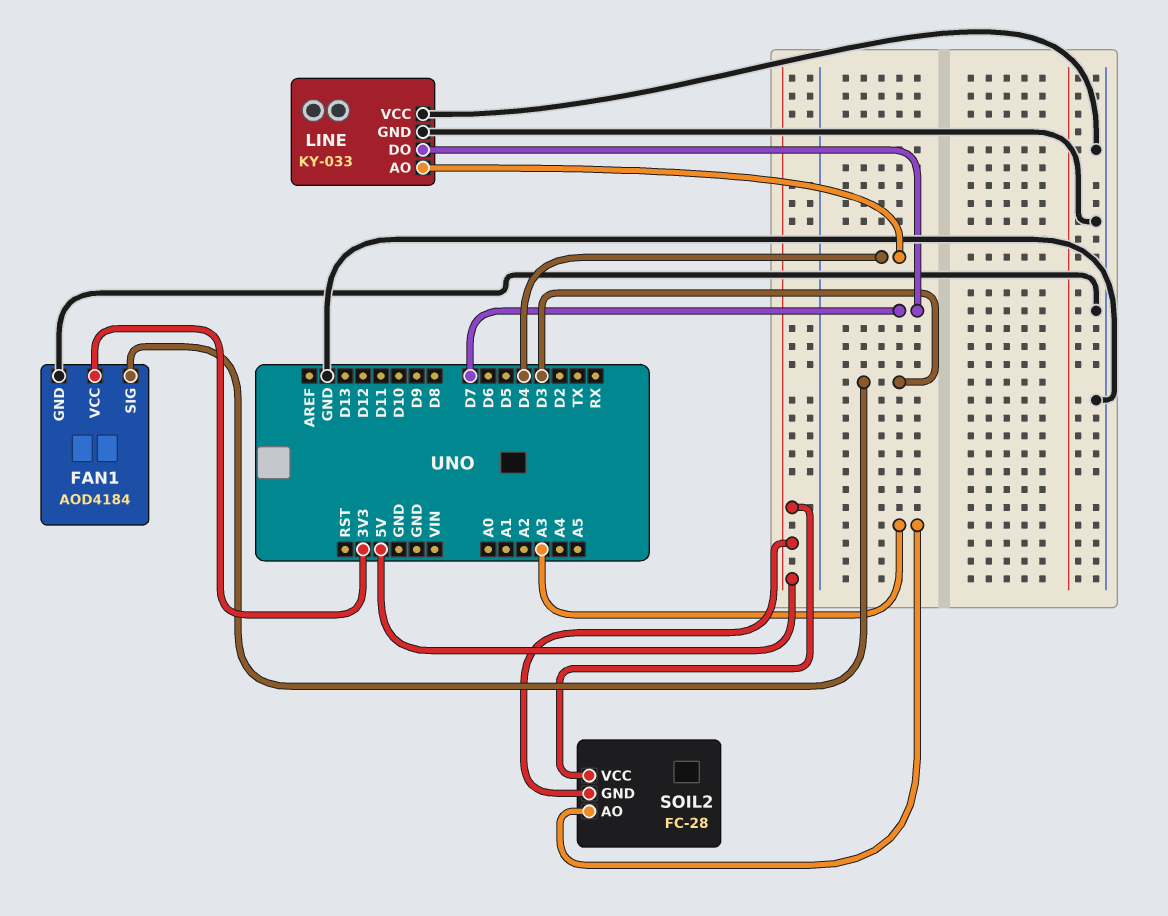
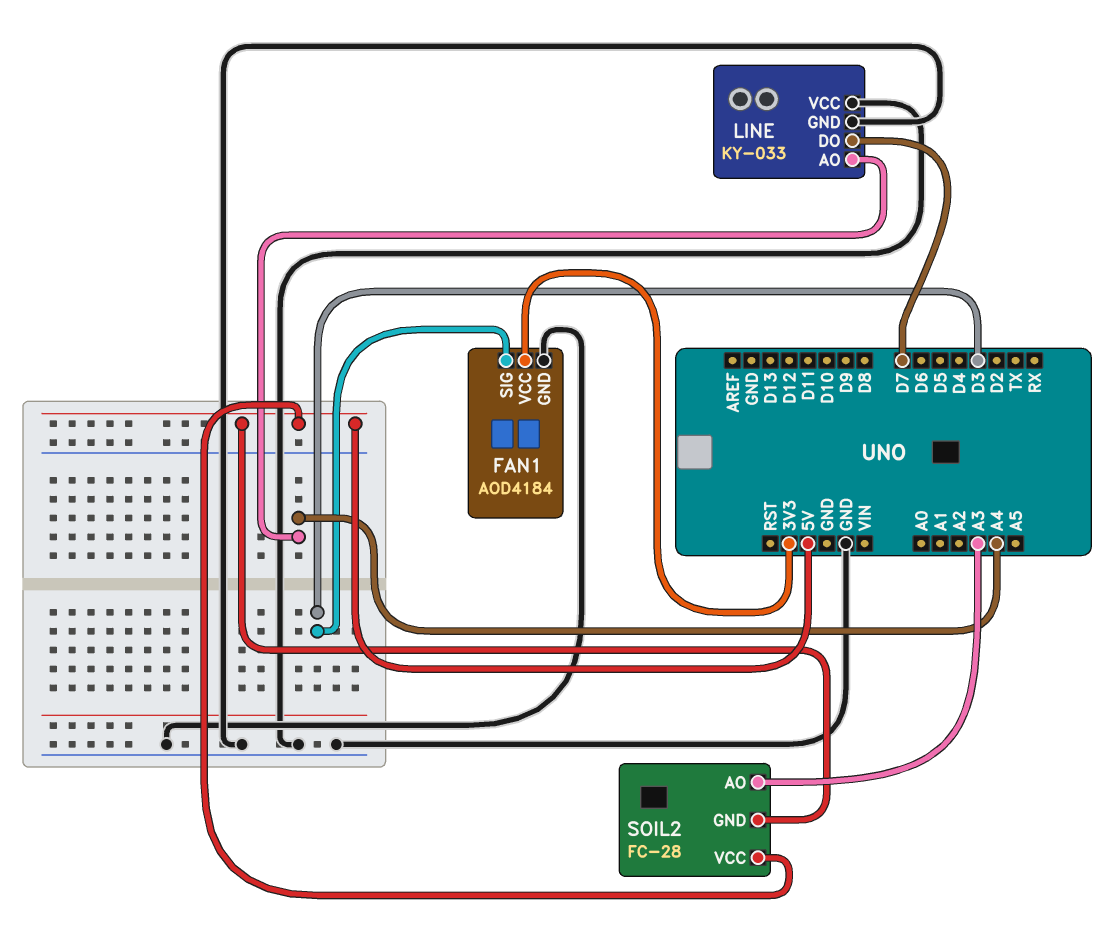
LINE pin AO: D4 -> A4

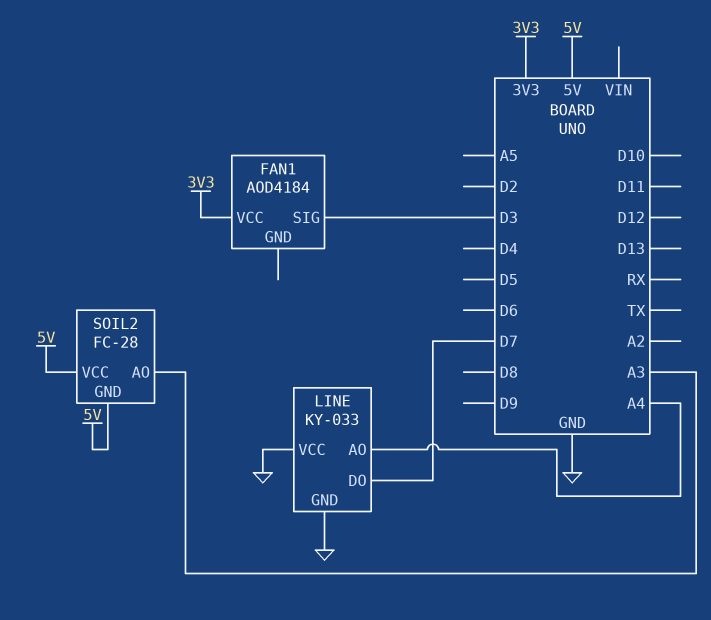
FAN1 pin GND: GND -> none

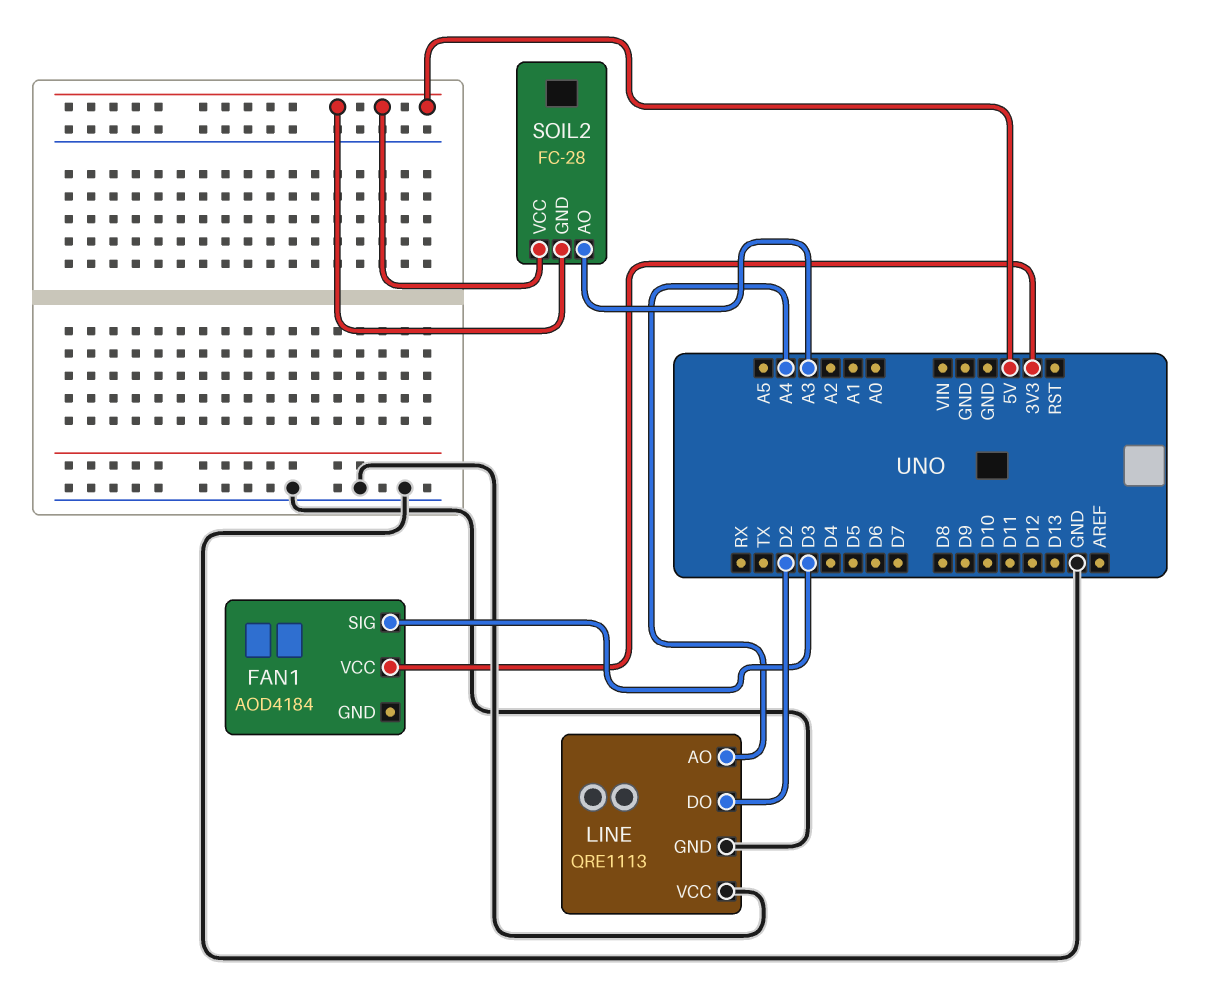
LINE: KY-033 -> QRE1113
LINE pin DO: D7 -> D2

